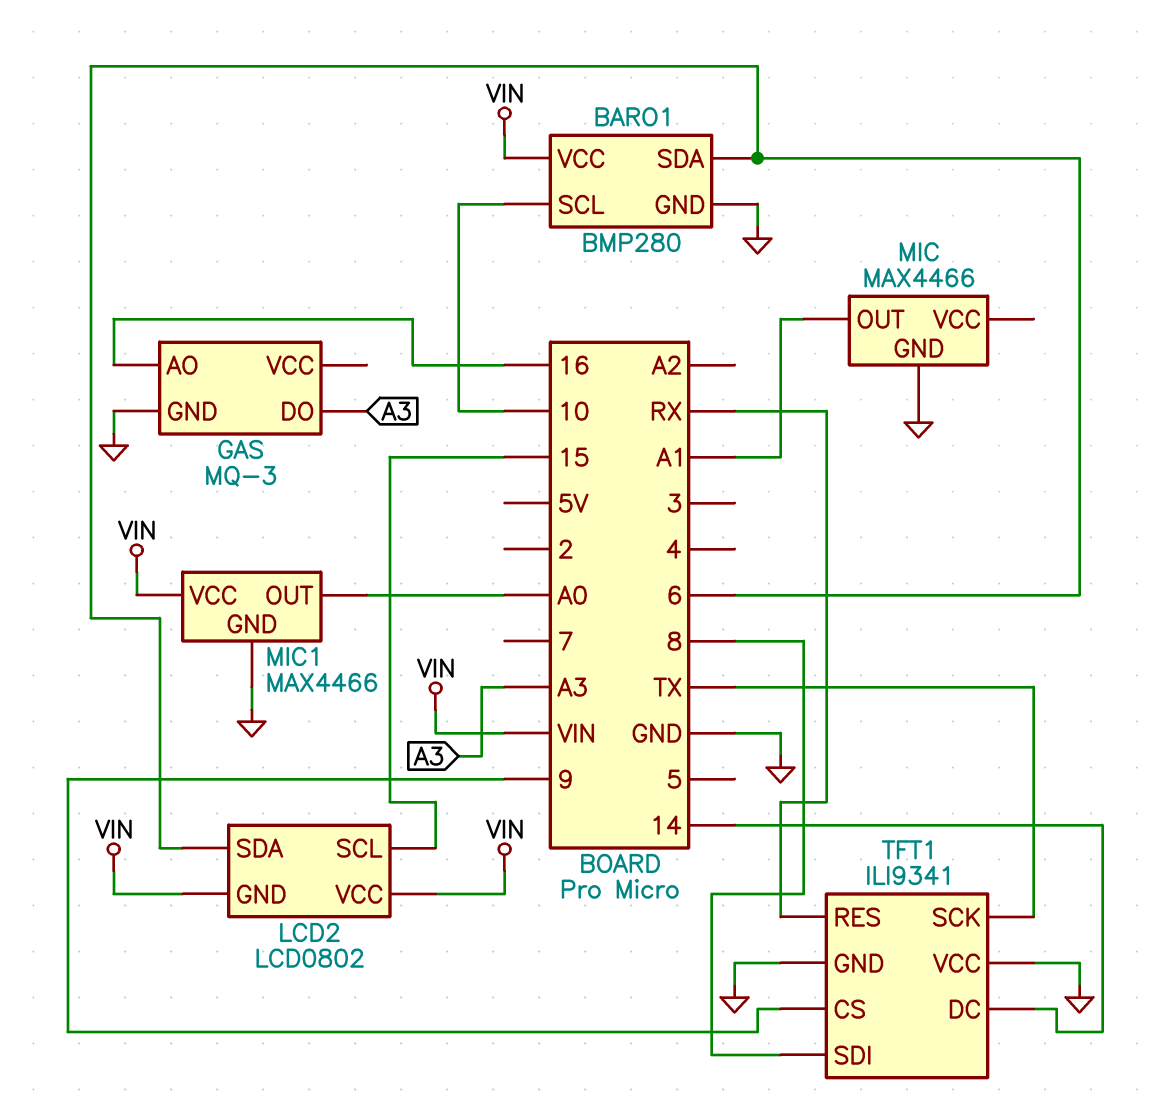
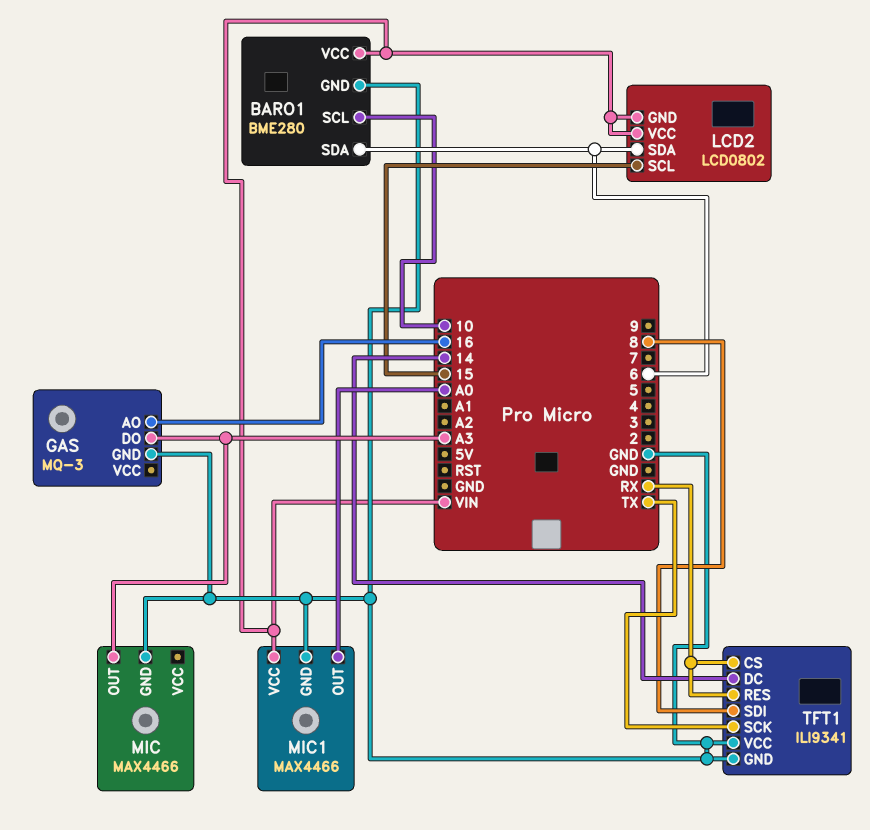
BARO1: BMP280 -> BME280
MIC pin OUT: A1 -> A3
TFT1 pin CS: 9 -> RX

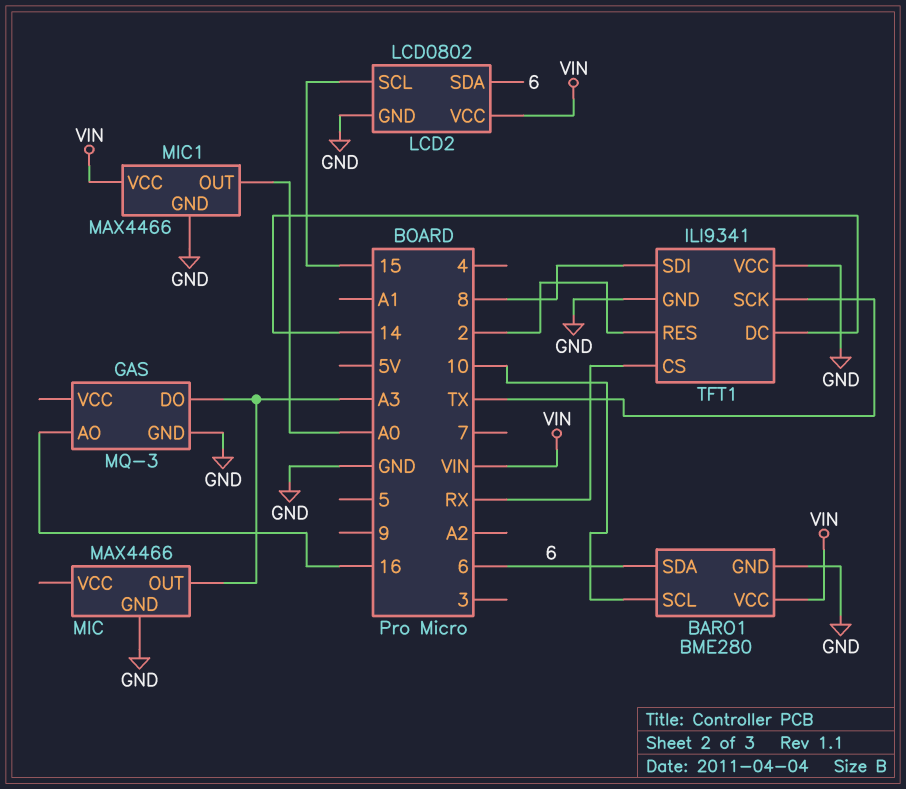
LCD2 pin GND: VIN -> GND
TFT1 pin RES: RX -> 2

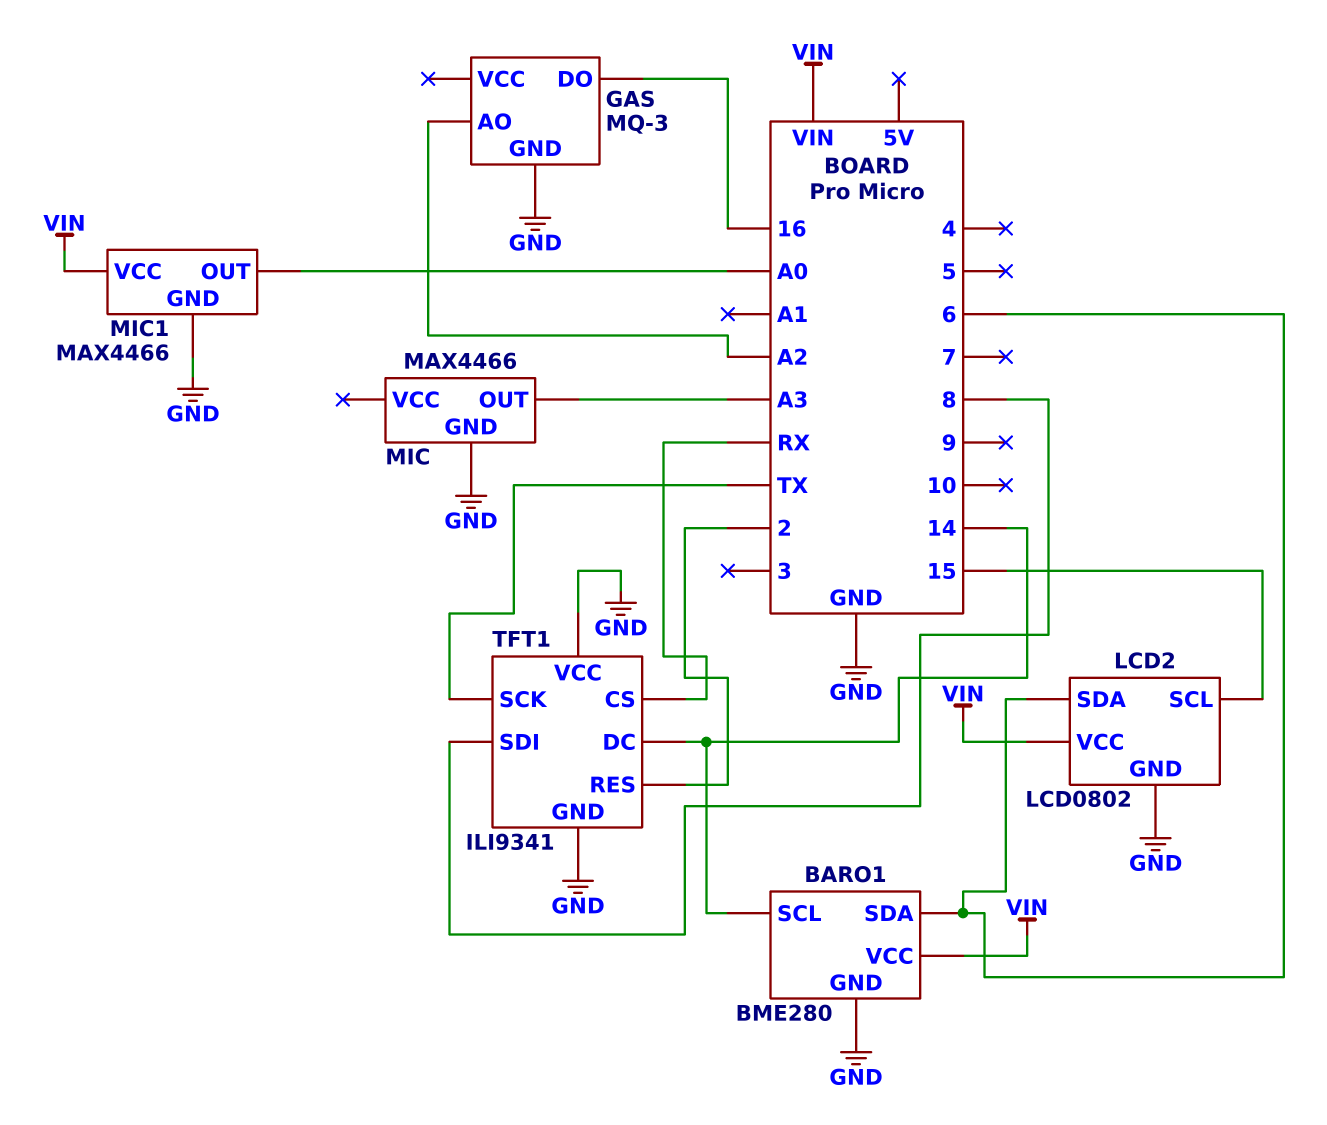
BARO1 pin SCL: 10 -> 14
GAS pin AO: 16 -> A2
GAS pin DO: A3 -> 16

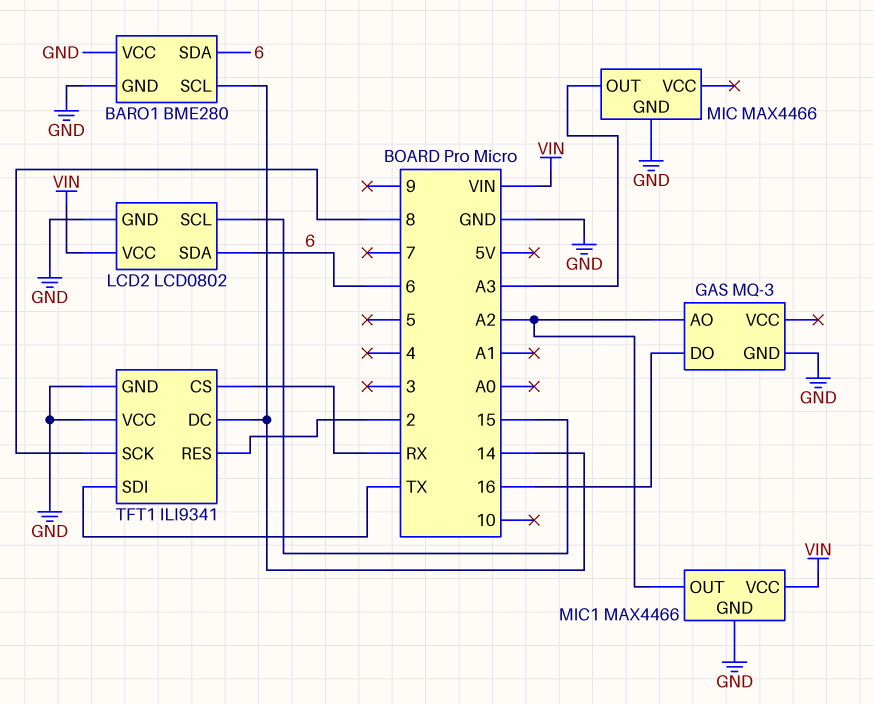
BARO1 pin VCC: VIN -> GND
MIC1 pin OUT: A0 -> A2
TFT1 pin SCK: TX -> 8
TFT1 pin SDI: 8 -> TX

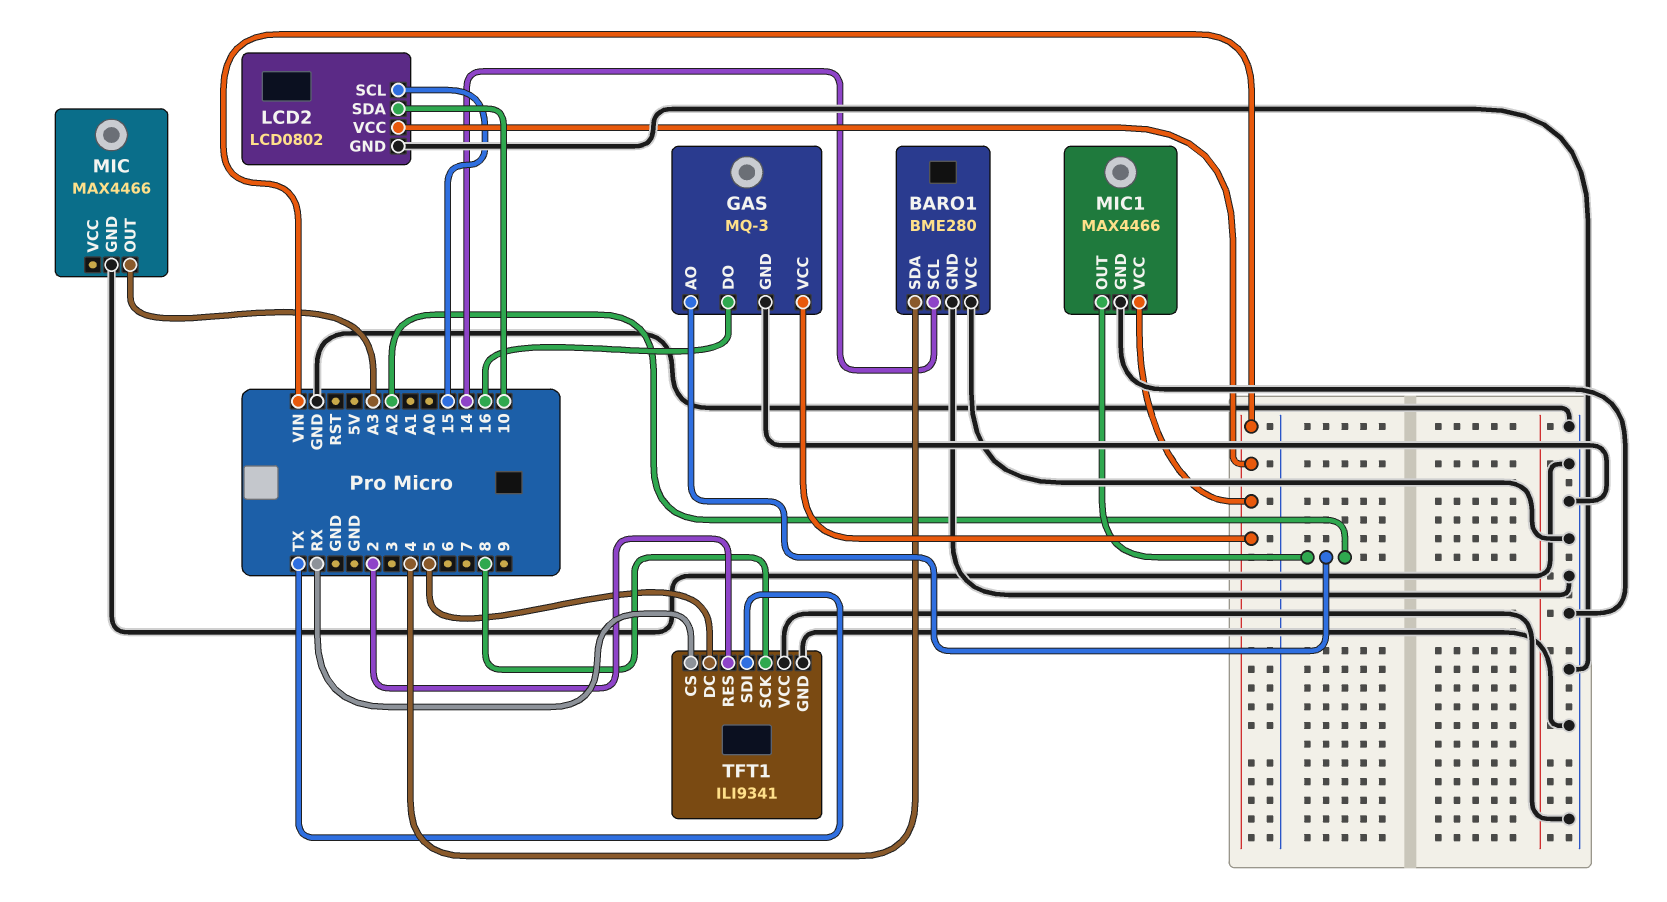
BARO1 pin SDA: 6 -> 4
GAS pin VCC: none -> VIN
LCD2 pin SDA: 6 -> 10
TFT1 pin DC: 14 -> 5

